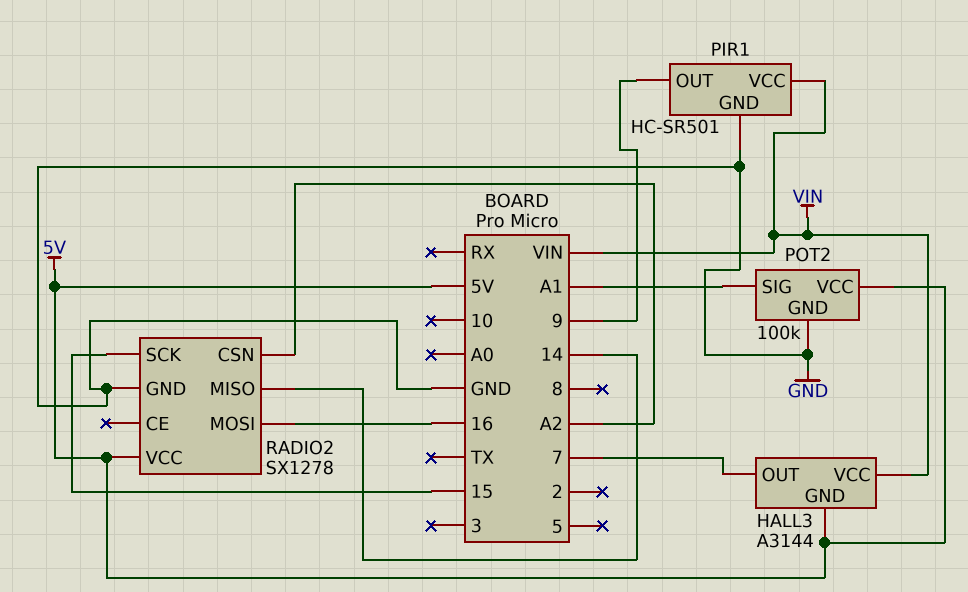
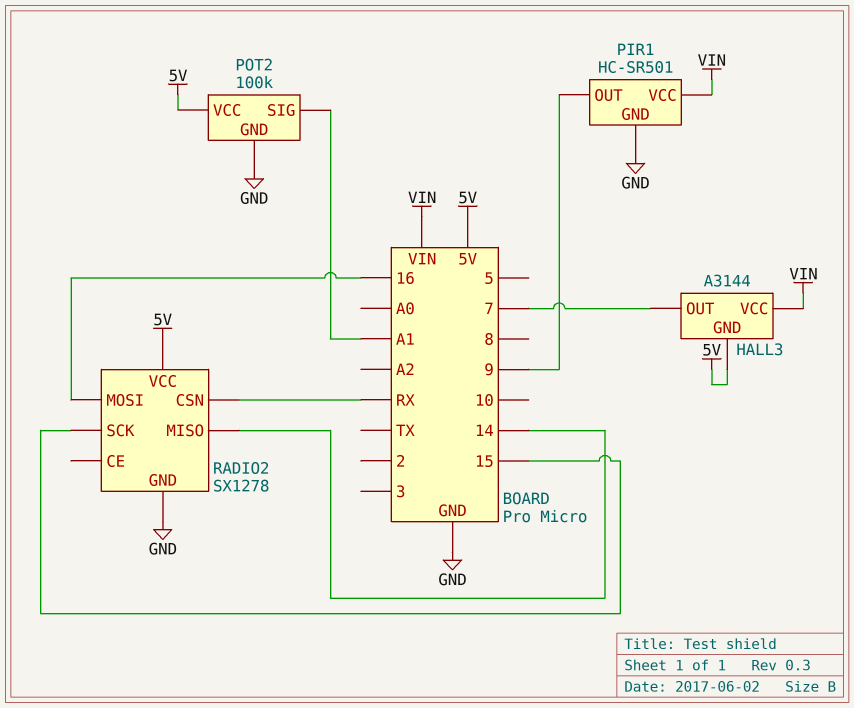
RADIO2 pin CSN: A2 -> RX

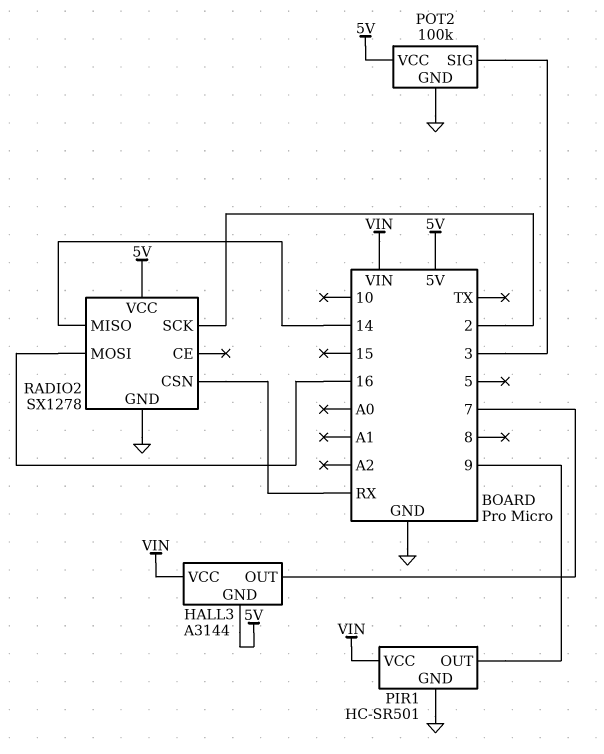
POT2 pin SIG: A1 -> 3
RADIO2 pin SCK: 15 -> 2

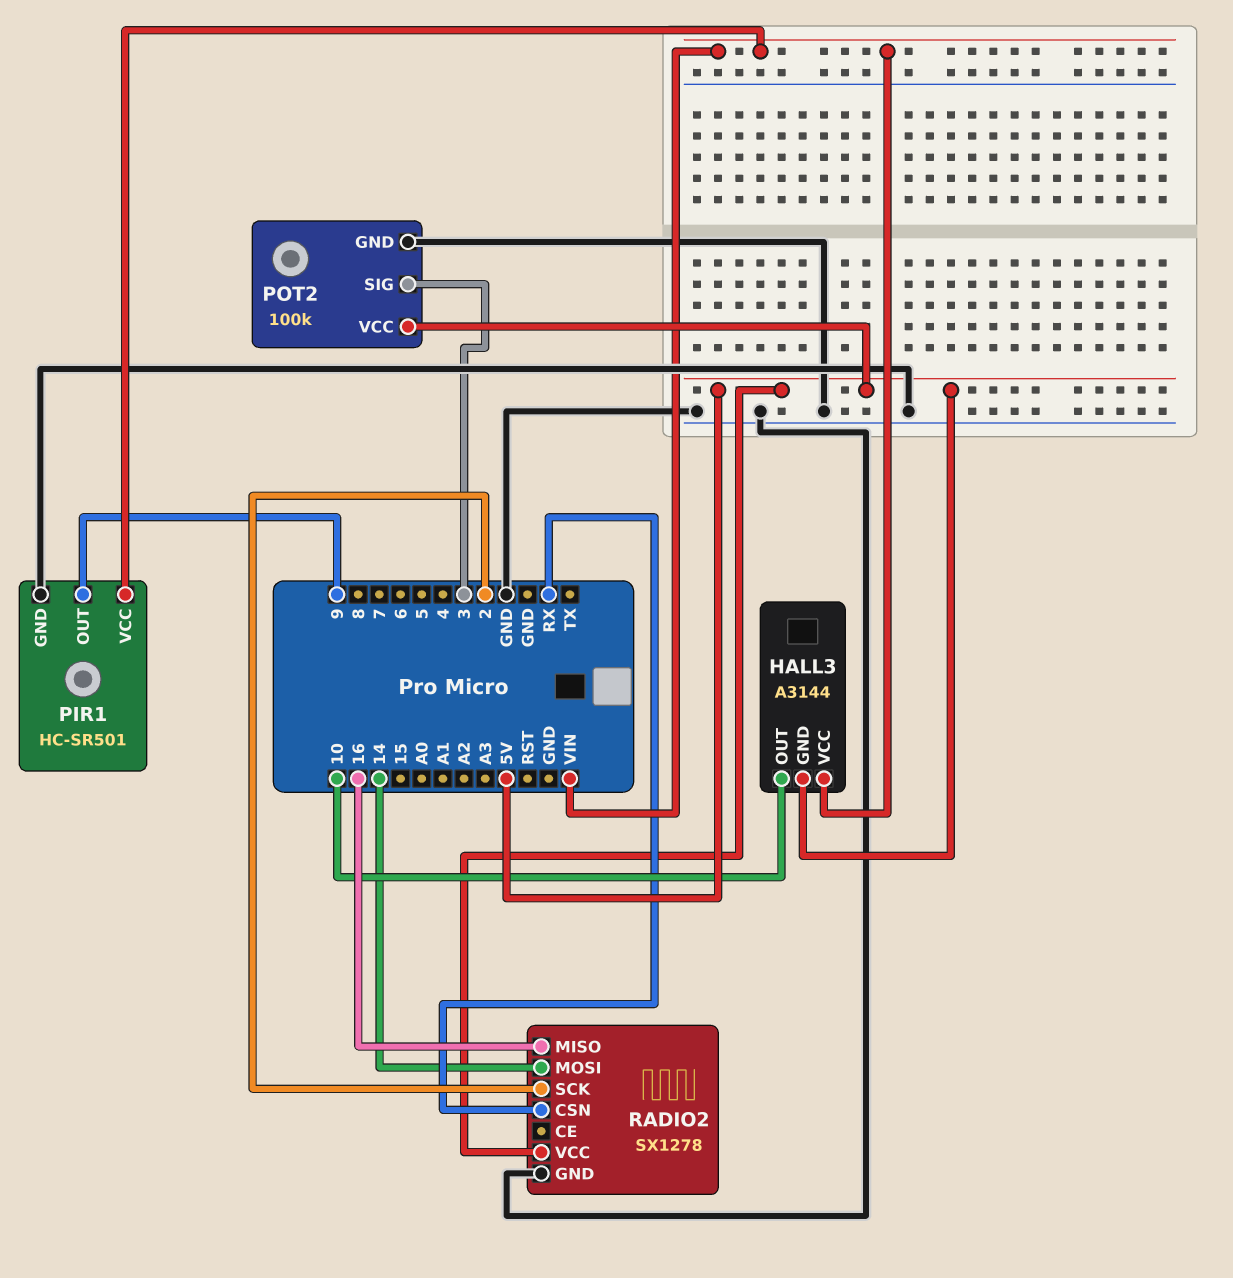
HALL3 pin OUT: 7 -> 10
RADIO2 pin MISO: 14 -> 16
RADIO2 pin MOSI: 16 -> 14

